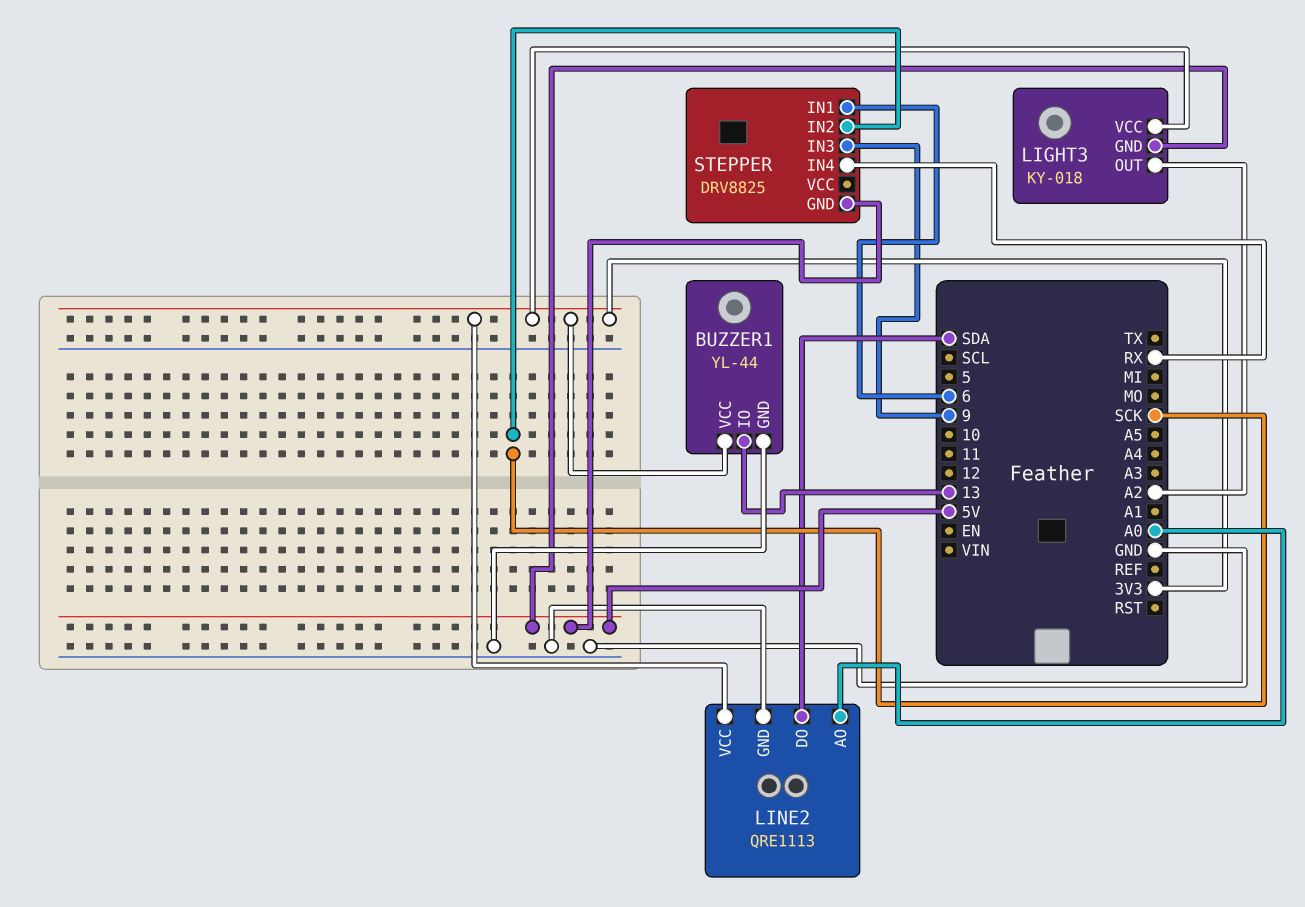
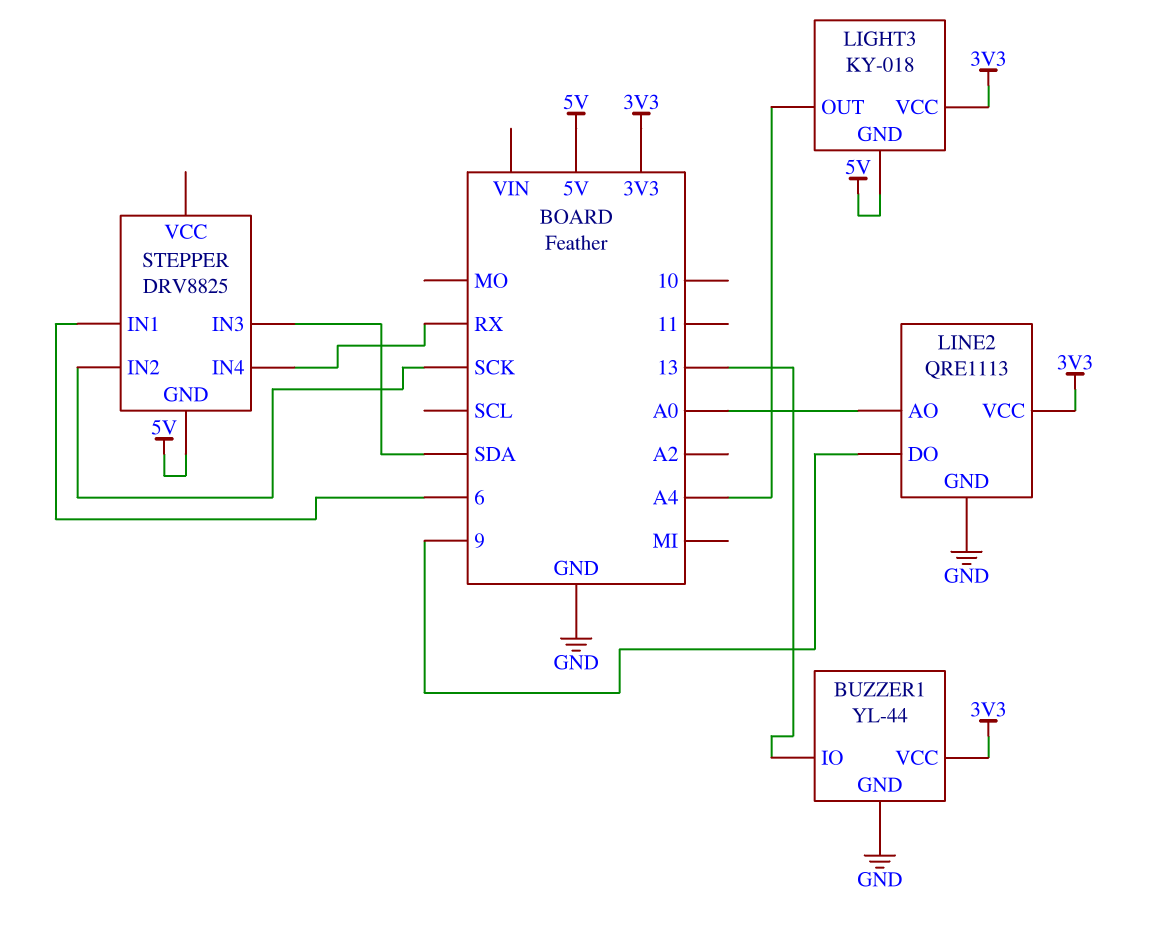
LIGHT3 pin OUT: A2 -> A4
LINE2 pin DO: SDA -> 9
STEPPER pin IN3: 9 -> SDA

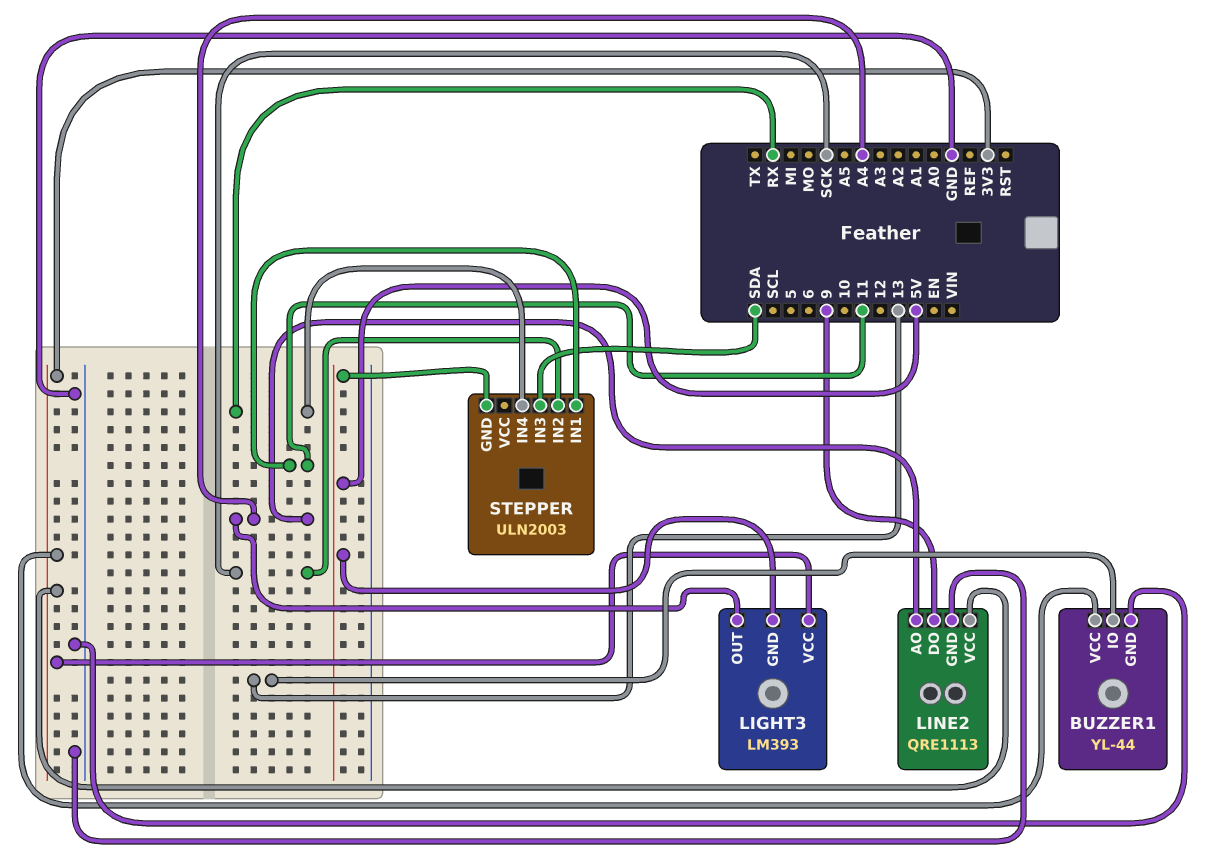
LIGHT3: KY-018 -> LM393
LINE2 pin AO: A0 -> A4
STEPPER: DRV8825 -> ULN2003
STEPPER pin IN1: 6 -> 11

